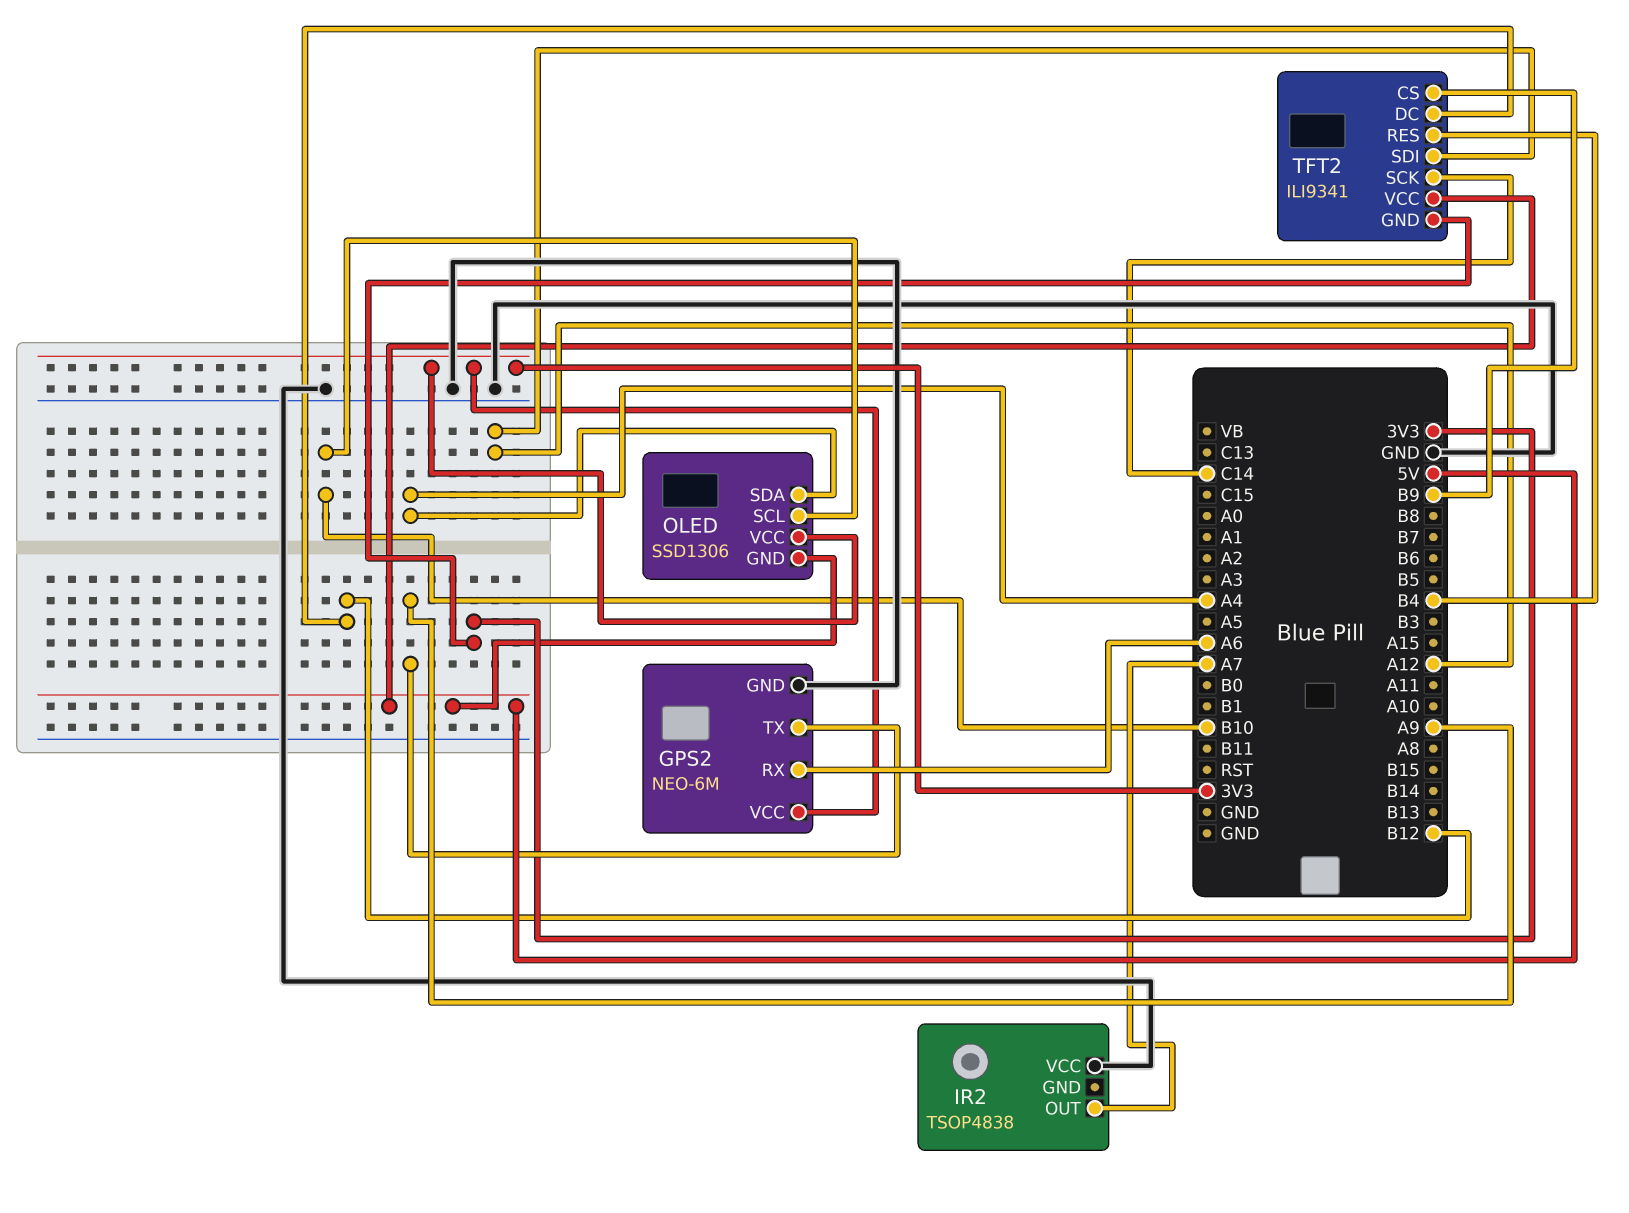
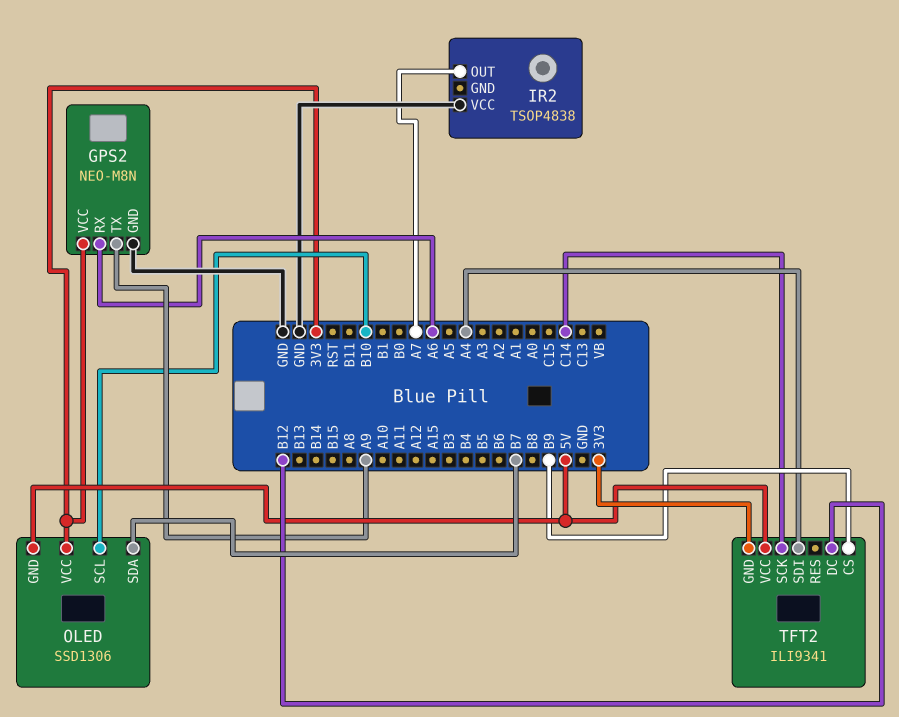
GPS2: NEO-6M -> NEO-M8N
OLED pin SDA: A4 -> B7
TFT2 pin RES: B4 -> none
TFT2 pin SDI: A12 -> A4

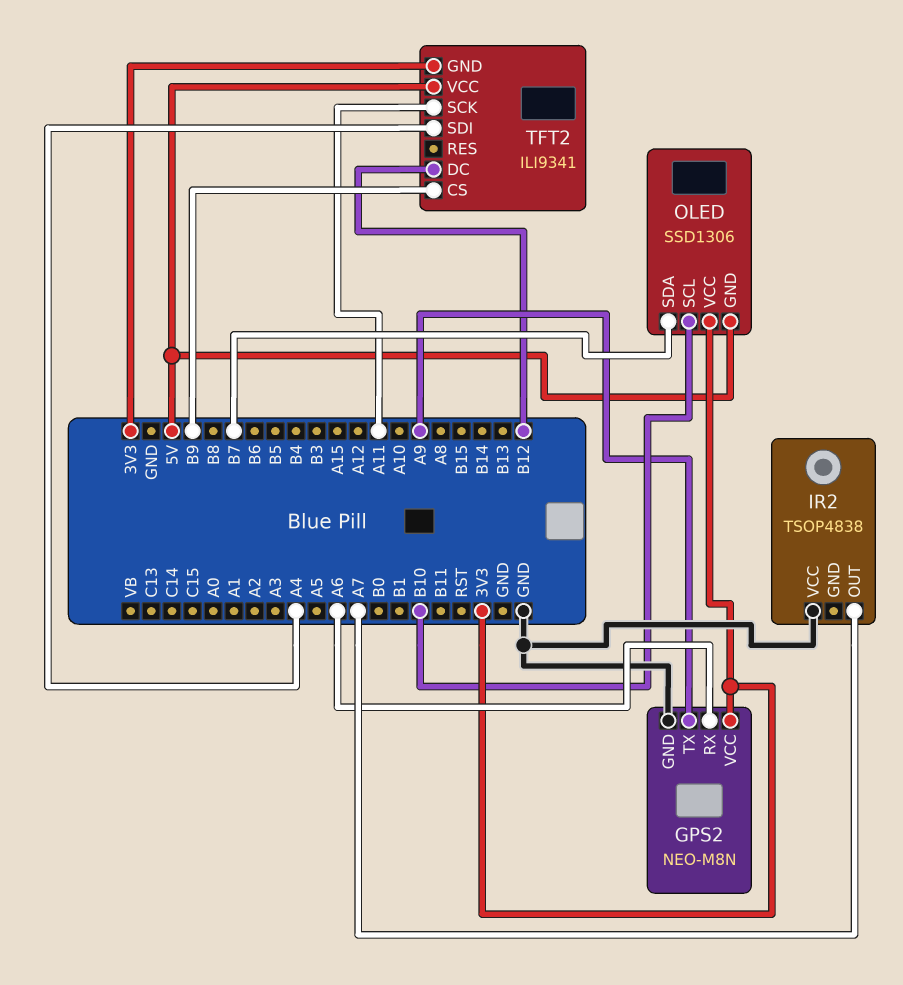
TFT2 pin SCK: C14 -> A11

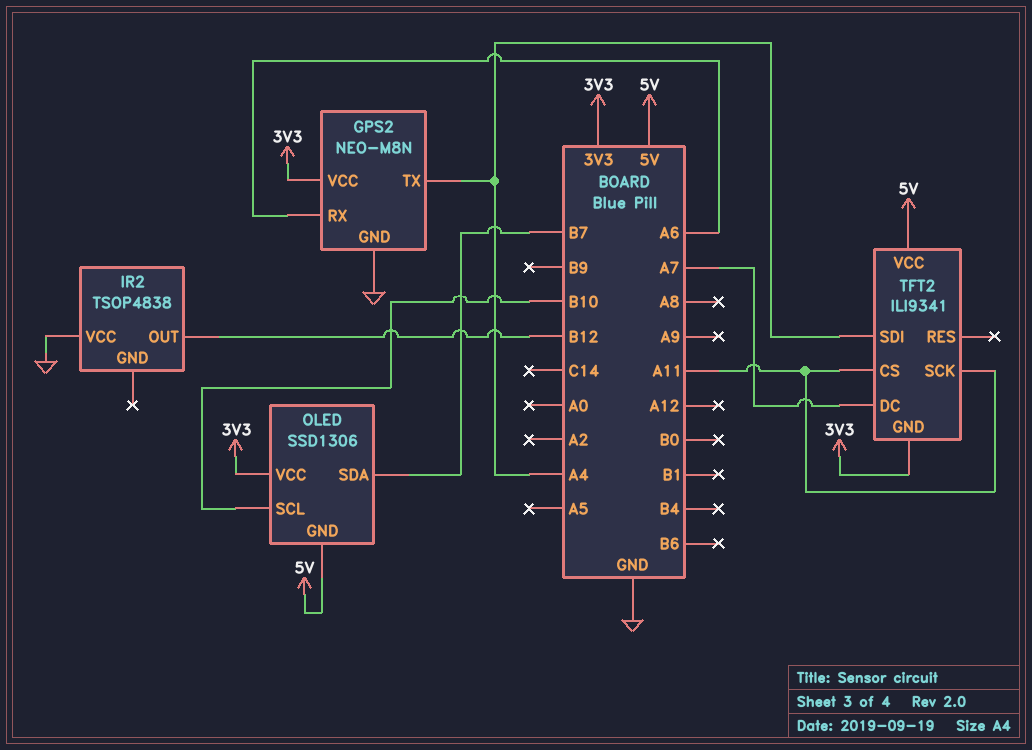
GPS2 pin TX: A9 -> A4
IR2 pin OUT: A7 -> B12
TFT2 pin CS: B9 -> A11
TFT2 pin DC: B12 -> A7

